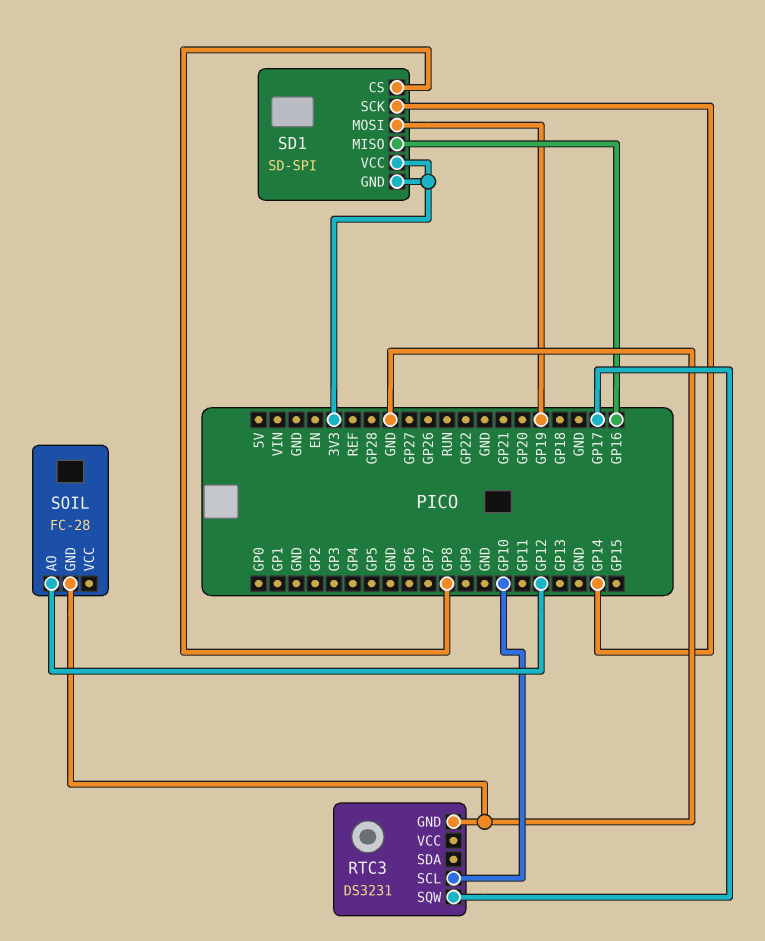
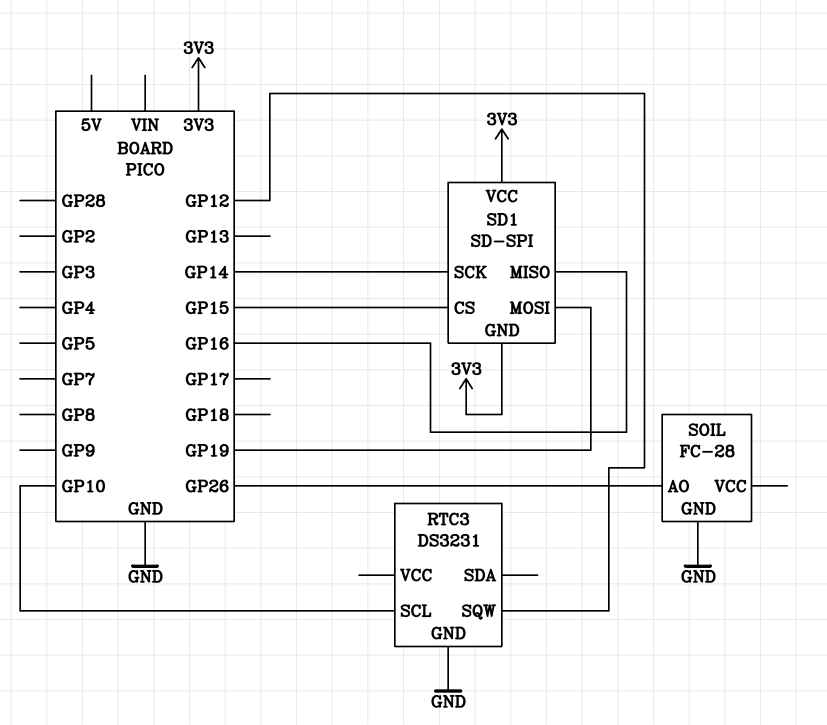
RTC3 pin SQW: GP17 -> GP12
SD1 pin CS: GP8 -> GP15
SOIL pin AO: GP12 -> GP26

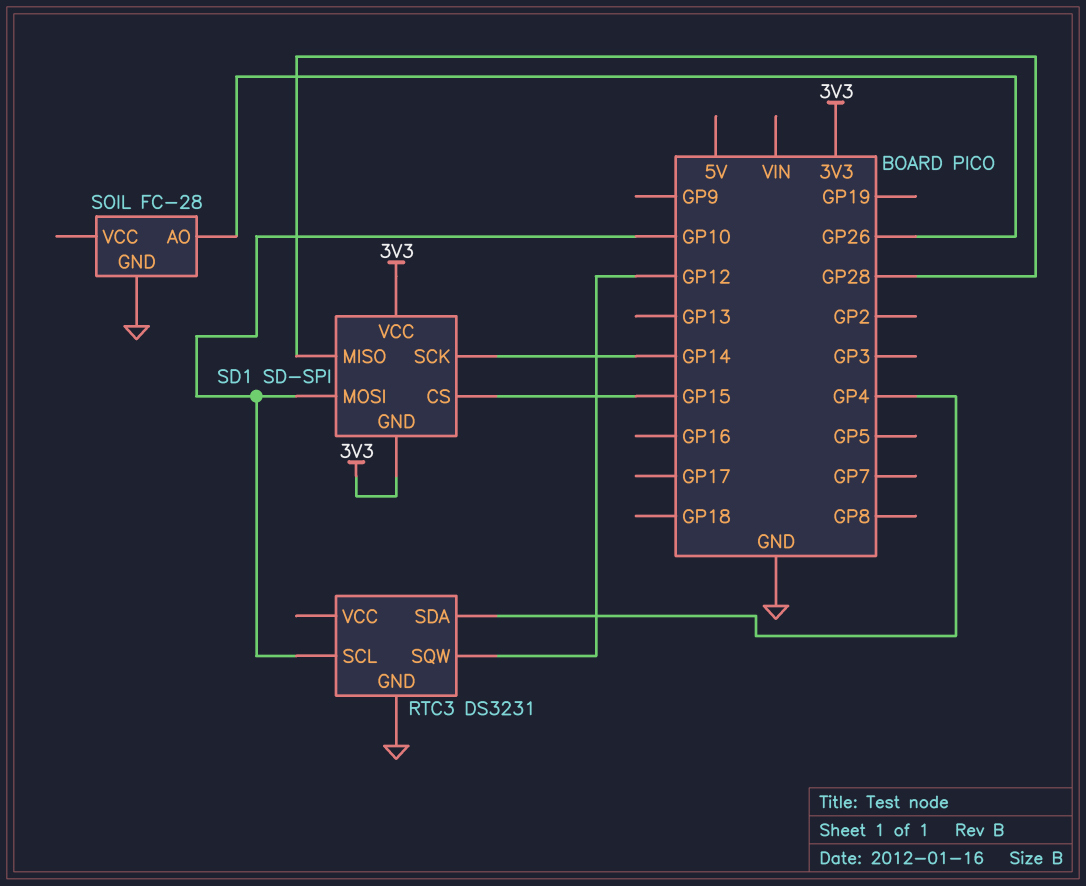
RTC3 pin SDA: none -> GP4
SD1 pin MISO: GP16 -> GP28
SD1 pin MOSI: GP19 -> GP10

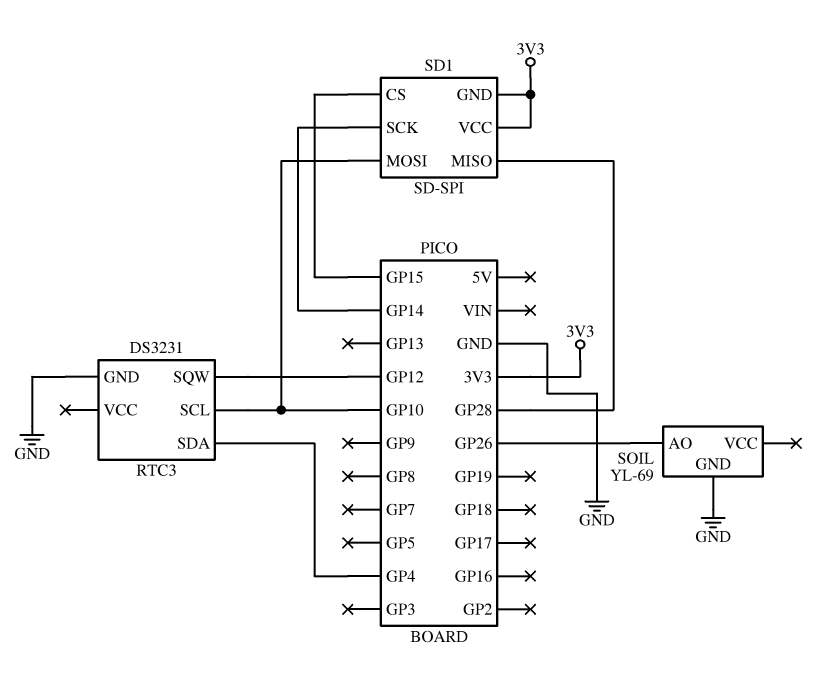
SOIL: FC-28 -> YL-69

